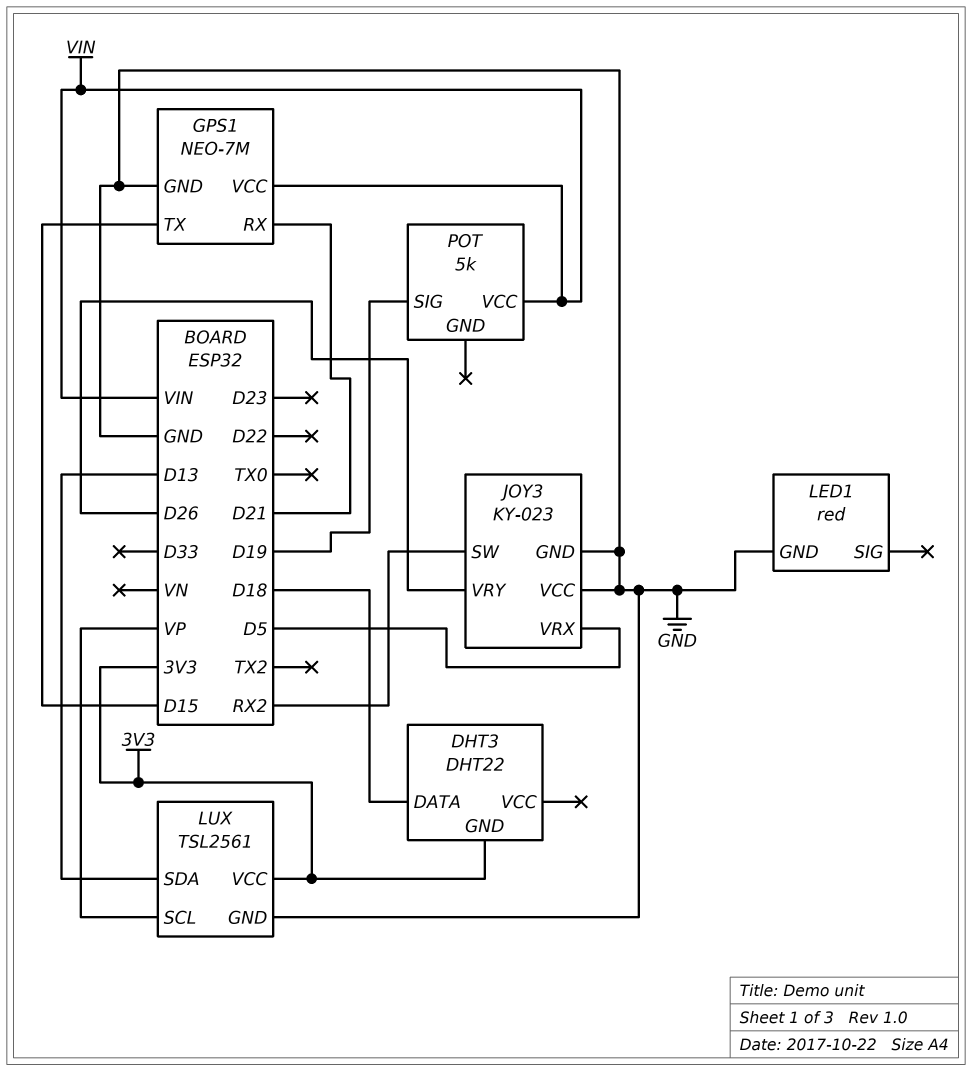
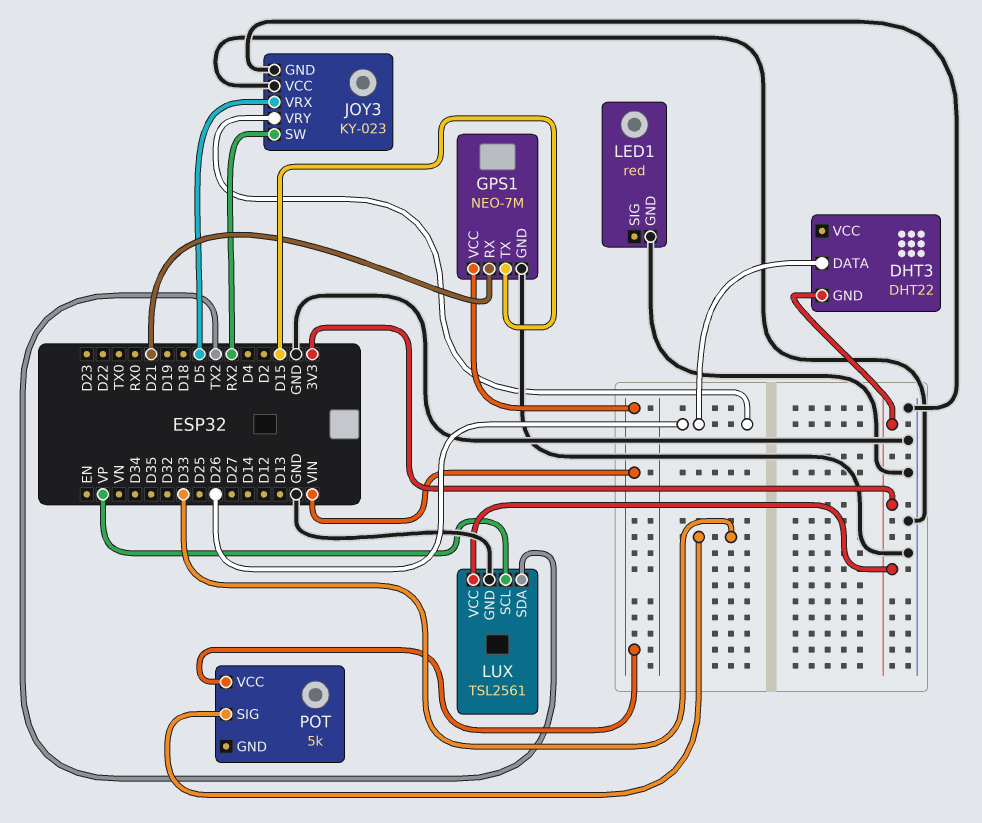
DHT3 pin DATA: D18 -> D26
LUX pin SDA: D13 -> TX2
POT pin SIG: D19 -> D33

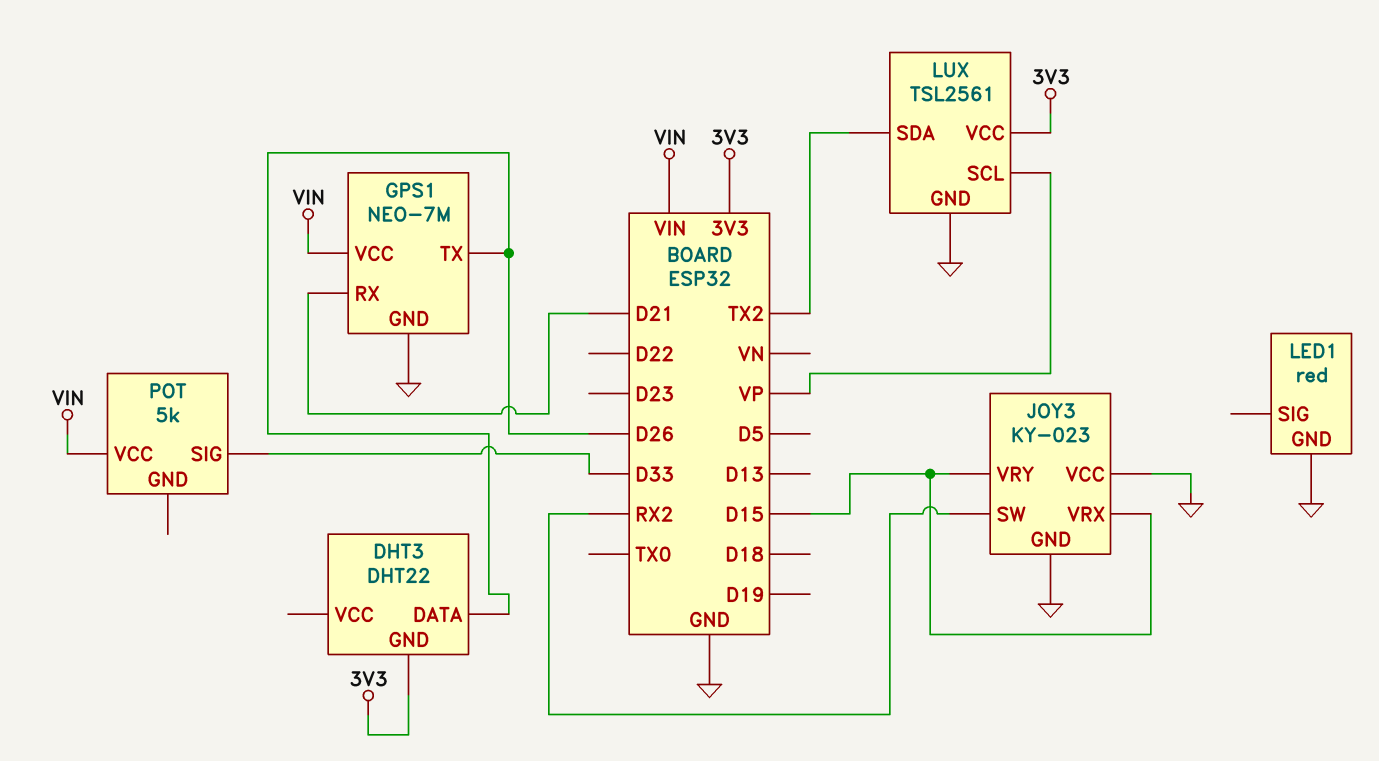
GPS1 pin TX: D15 -> D26
JOY3 pin VRX: D5 -> D15
JOY3 pin VRY: D26 -> D15

